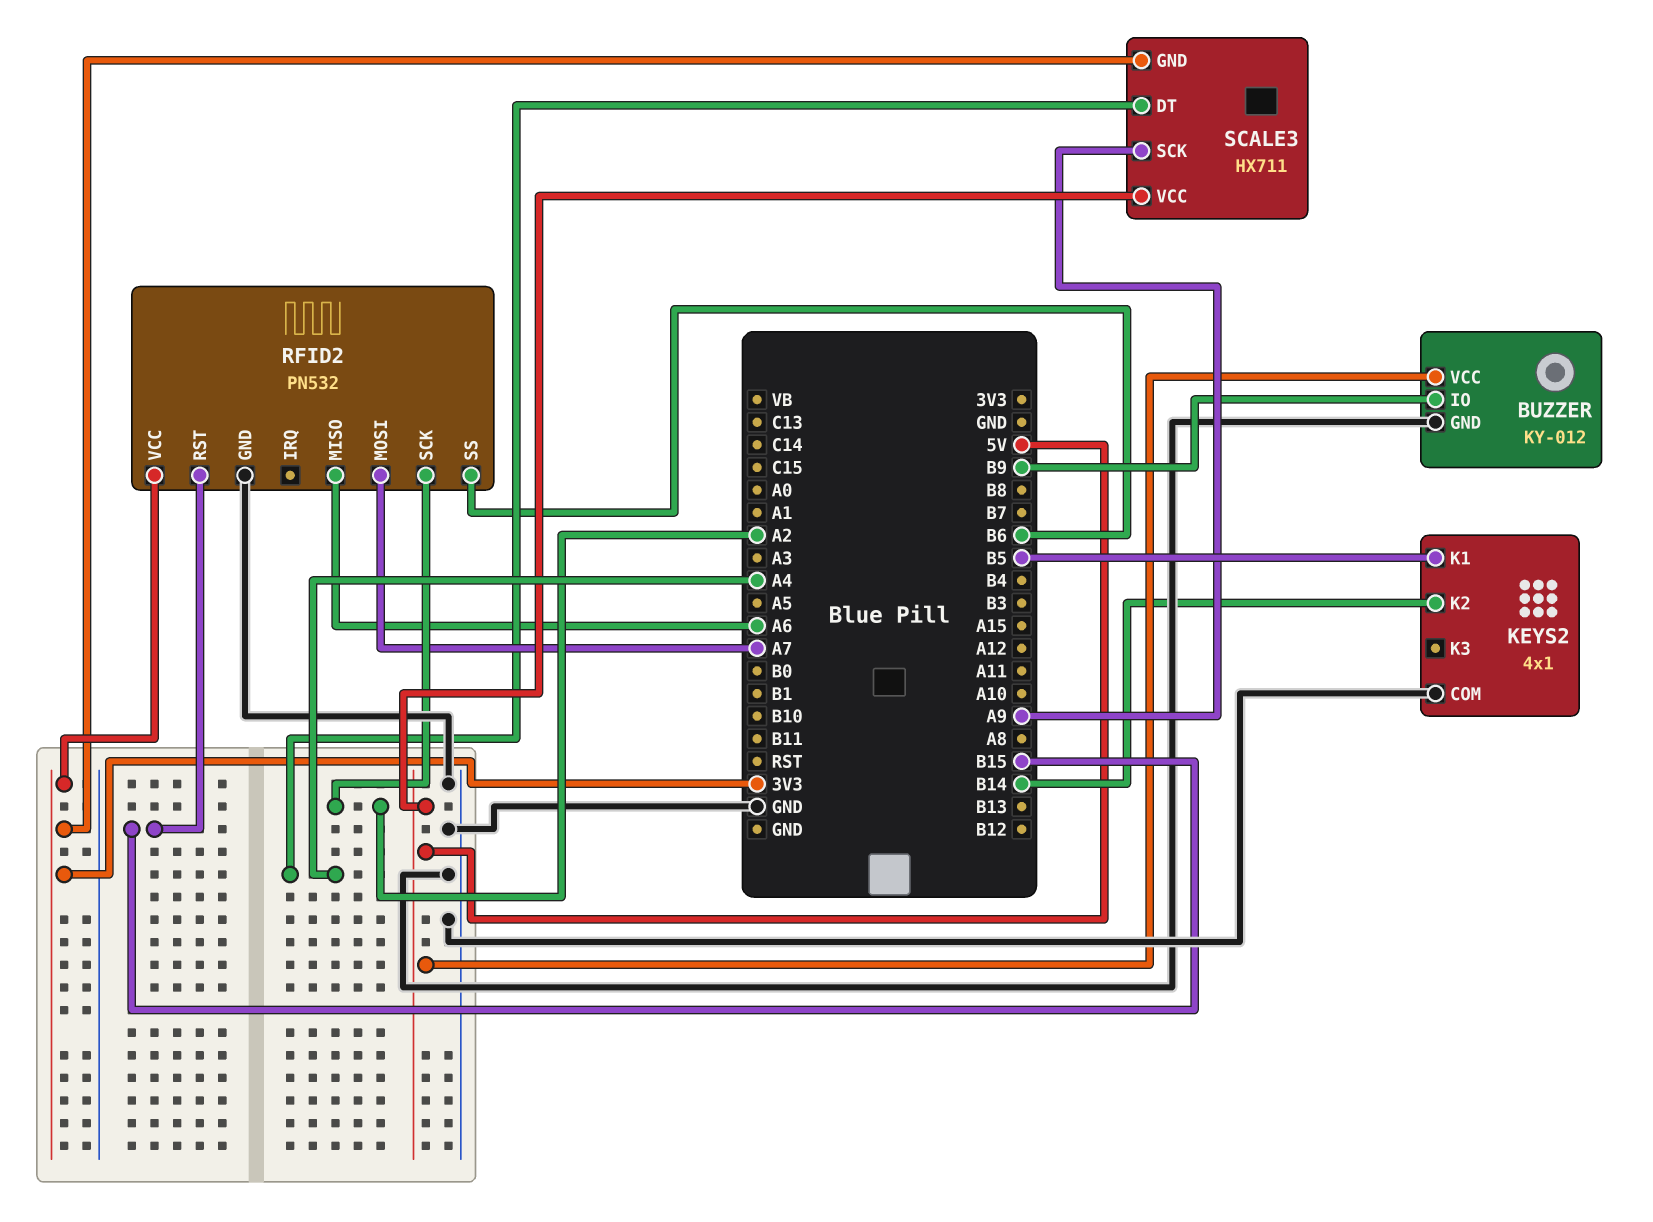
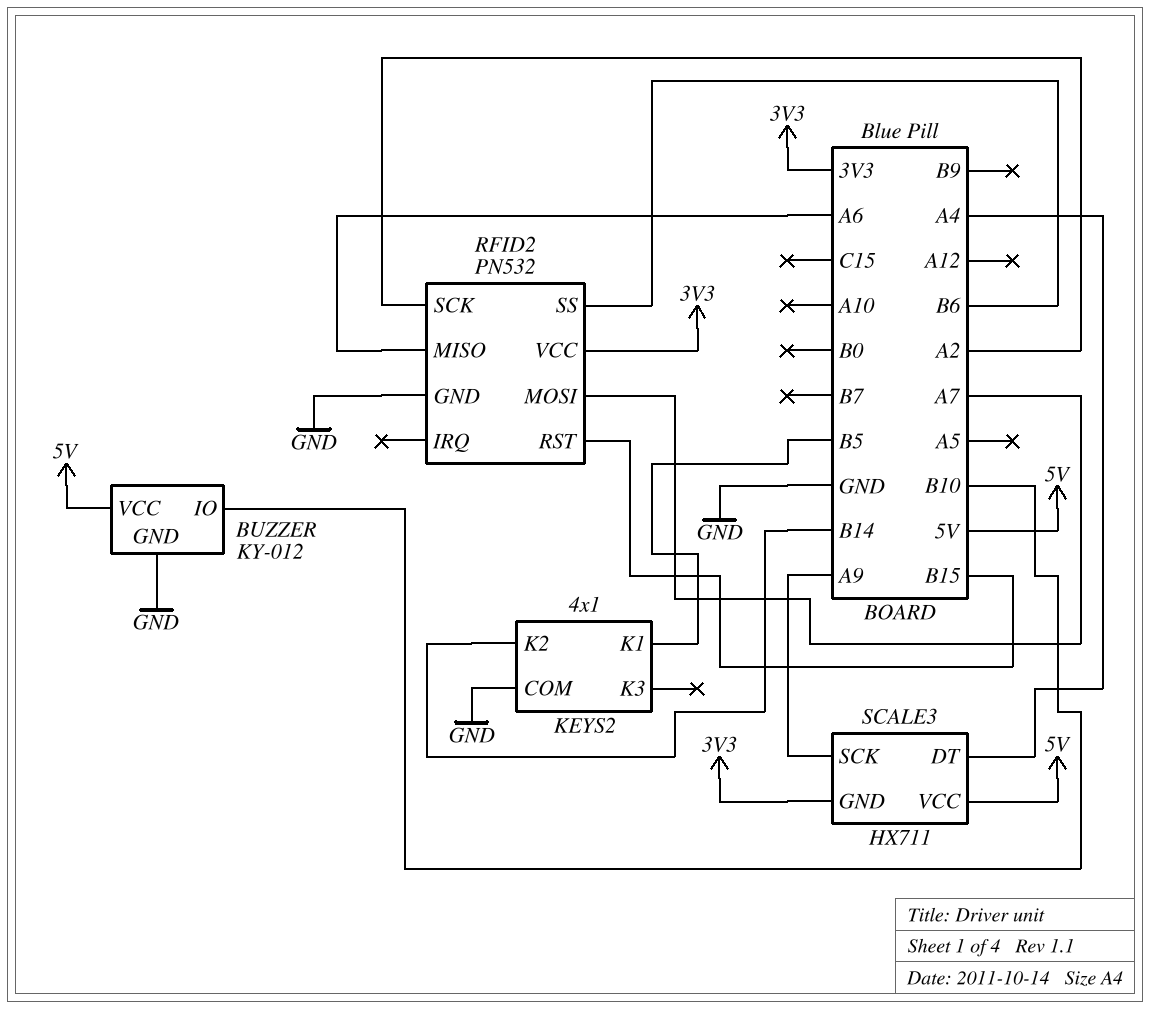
BUZZER pin IO: B9 -> B10

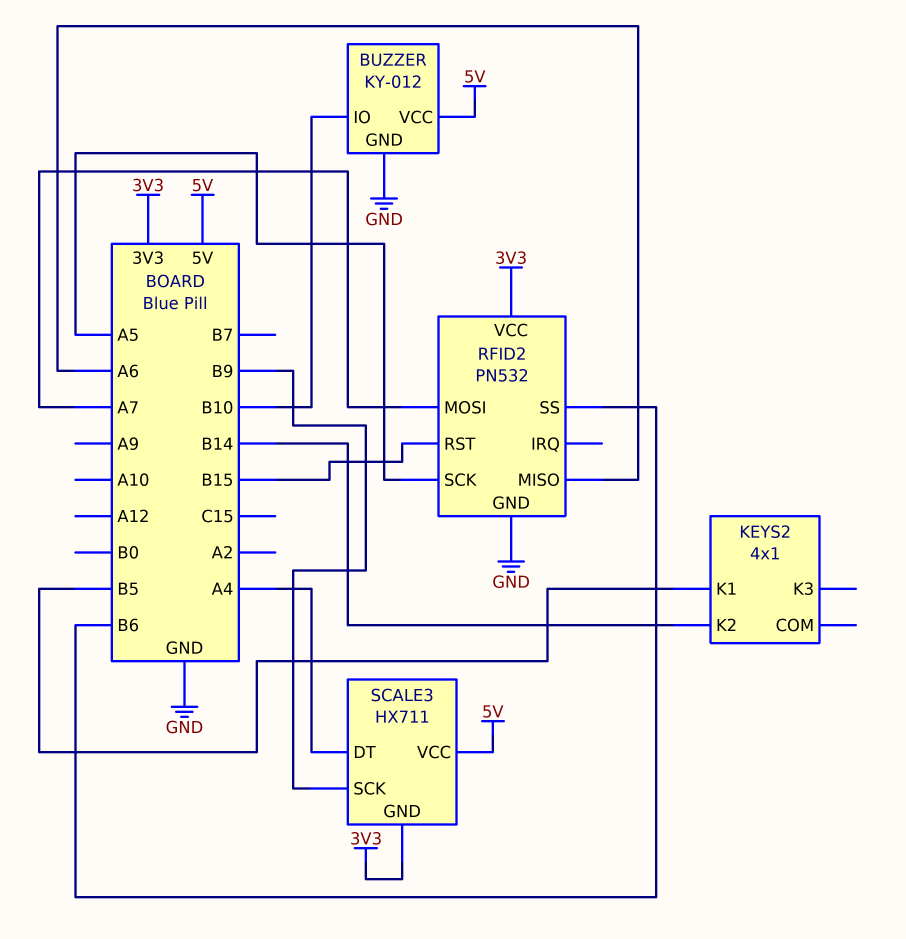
KEYS2 pin COM: GND -> none
RFID2 pin SCK: A2 -> A5
SCALE3 pin SCK: A9 -> B9

